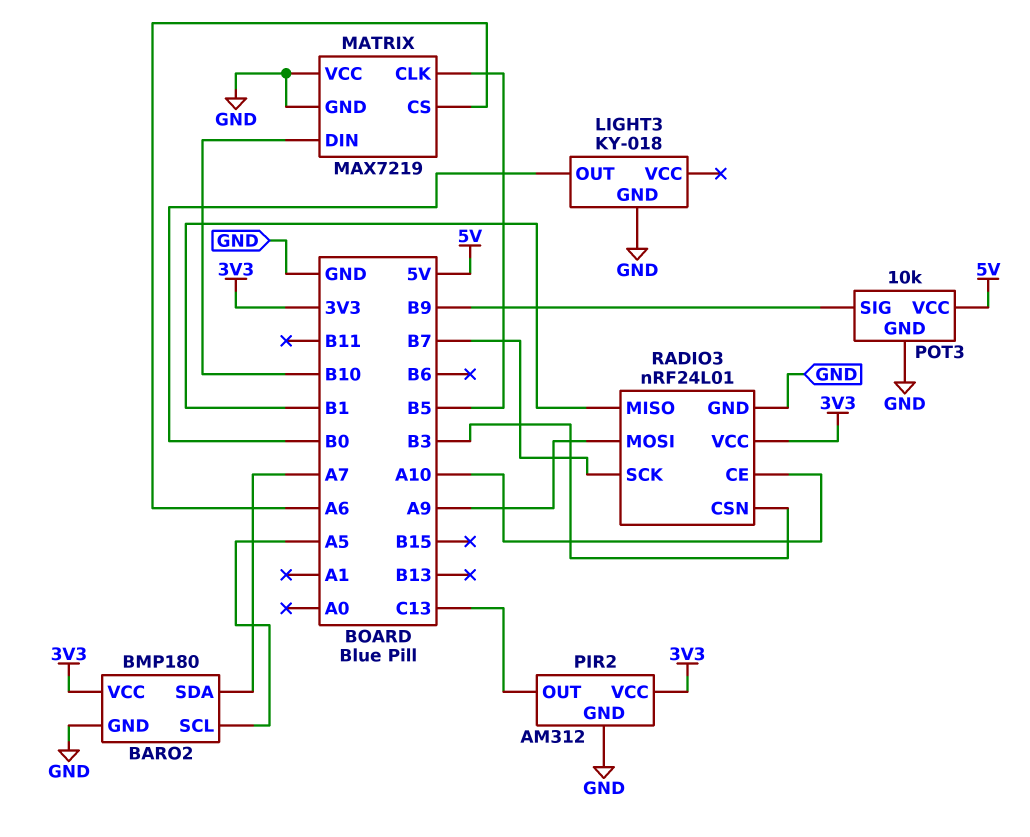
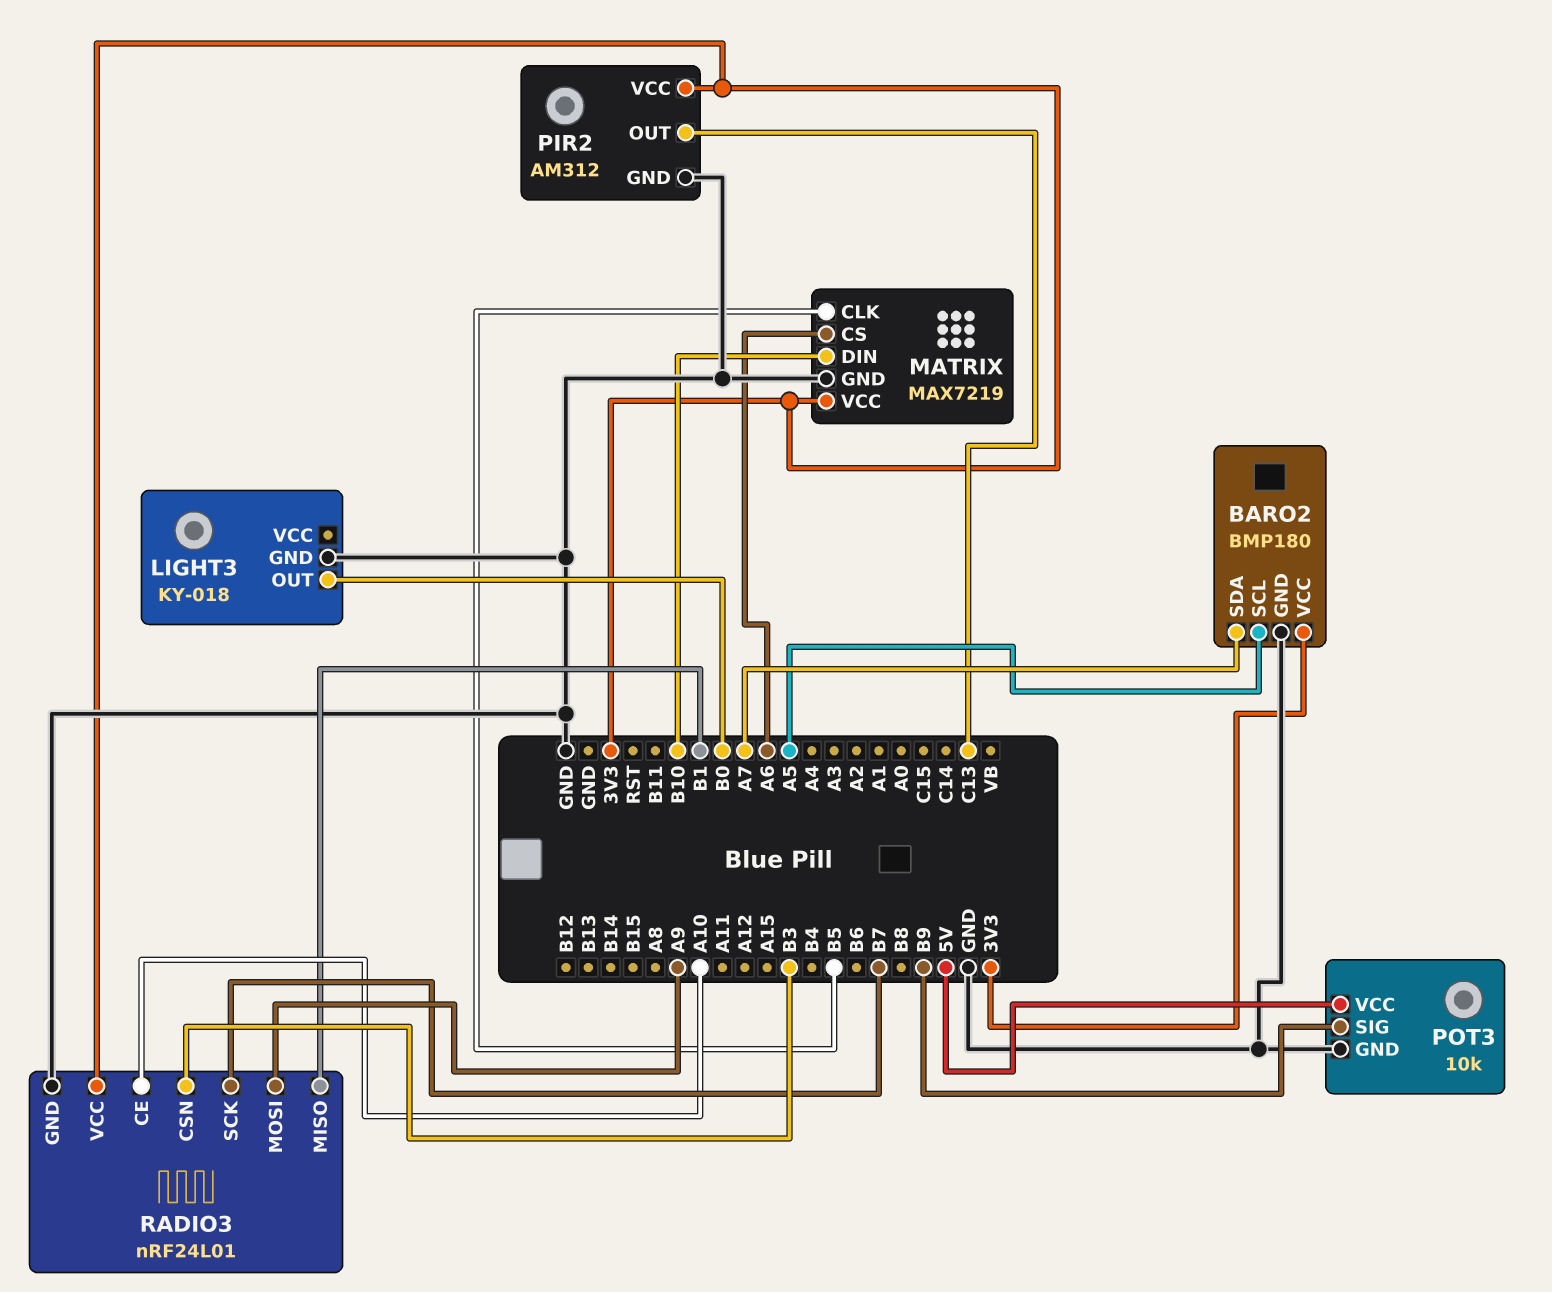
MATRIX pin VCC: GND -> 3V3

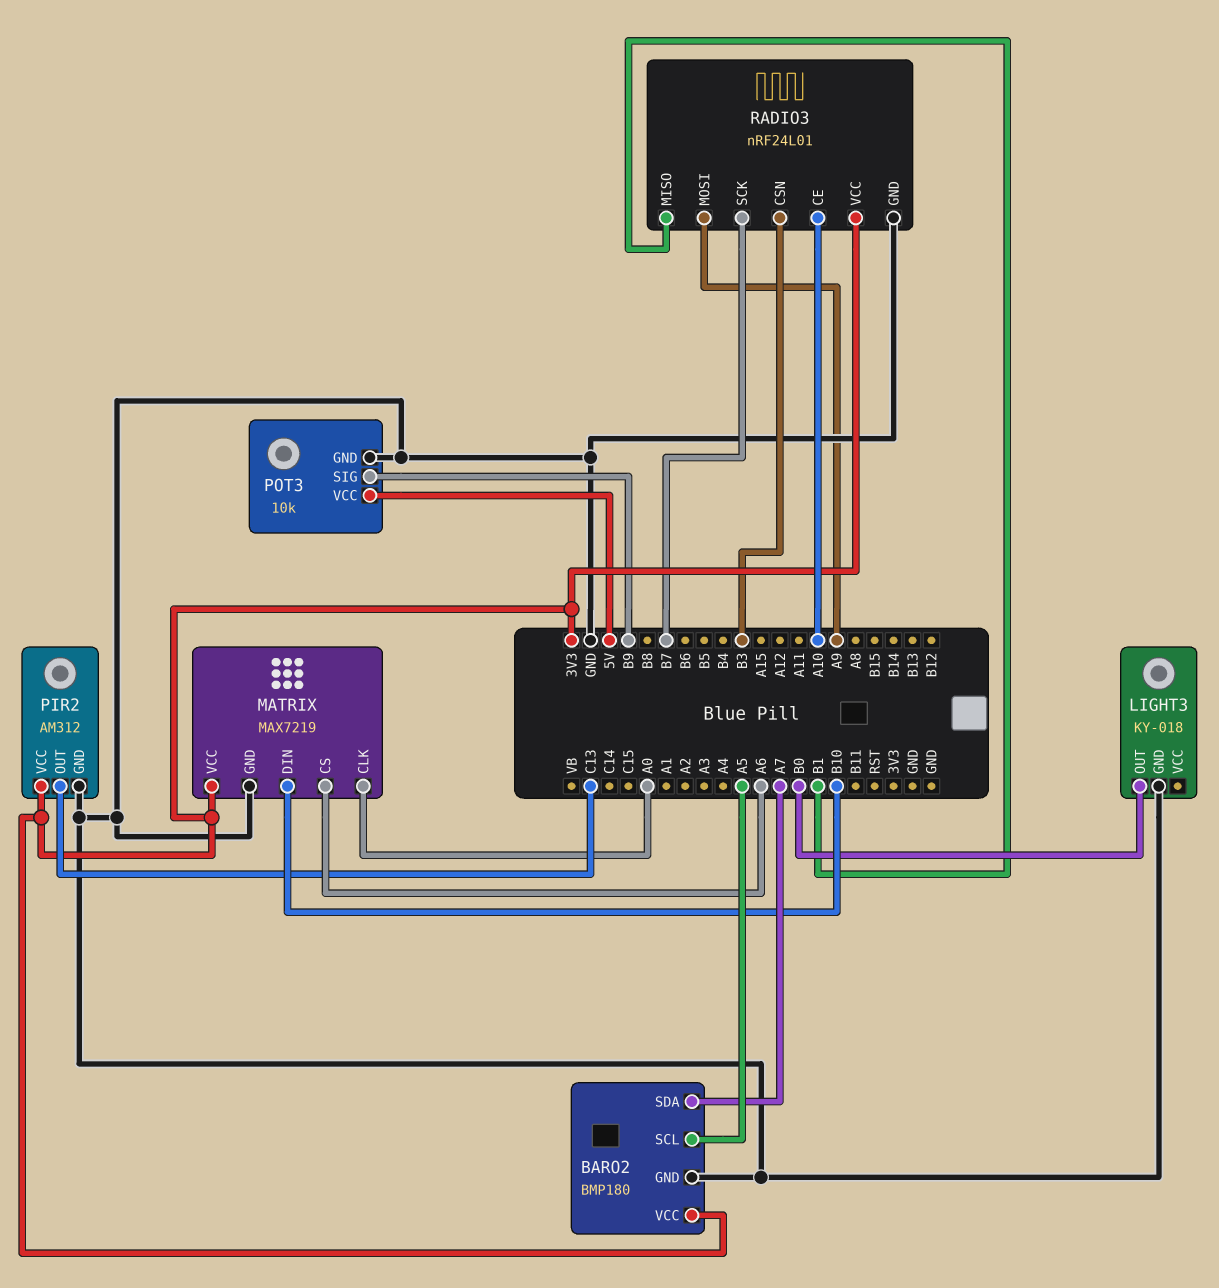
MATRIX pin CLK: B5 -> A0

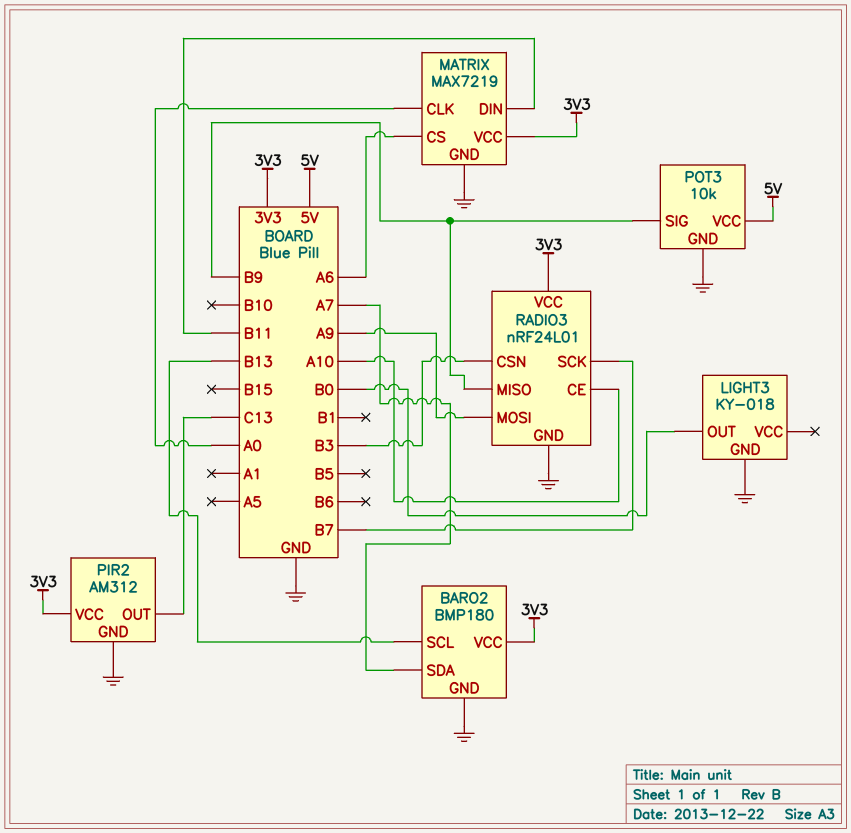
BARO2 pin SCL: A5 -> B13
MATRIX pin DIN: B10 -> B11
RADIO3 pin MISO: B1 -> B9

